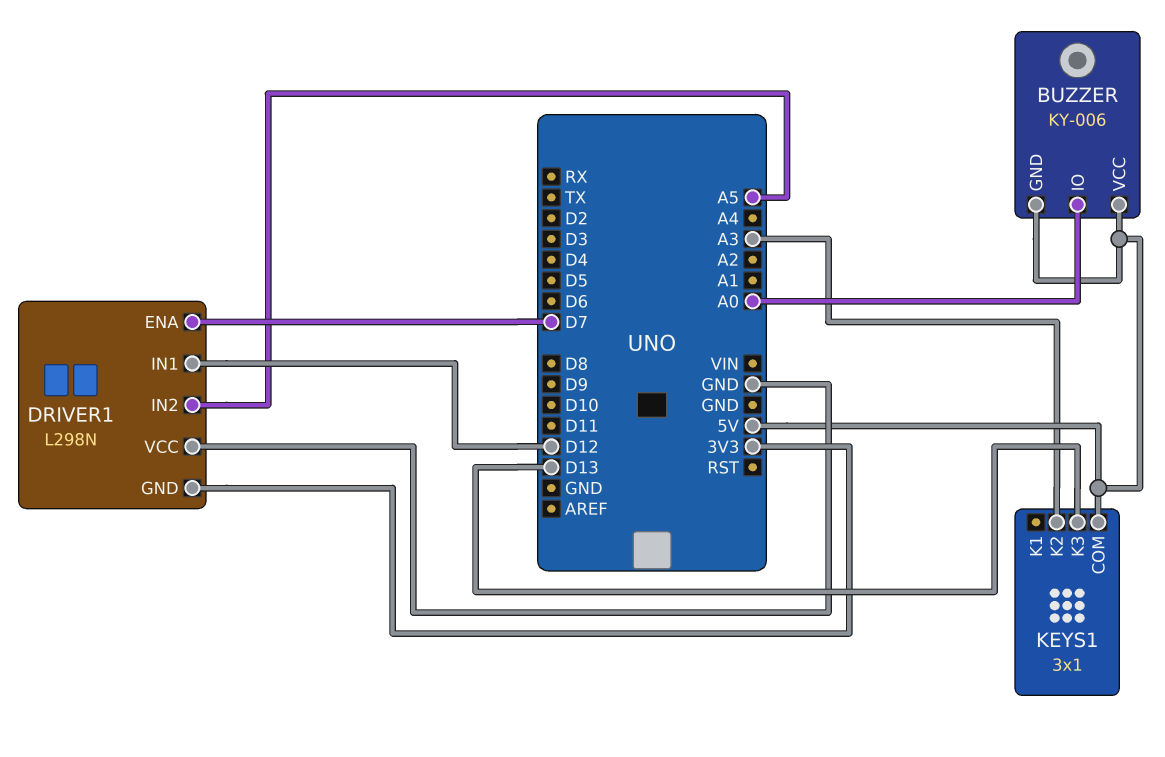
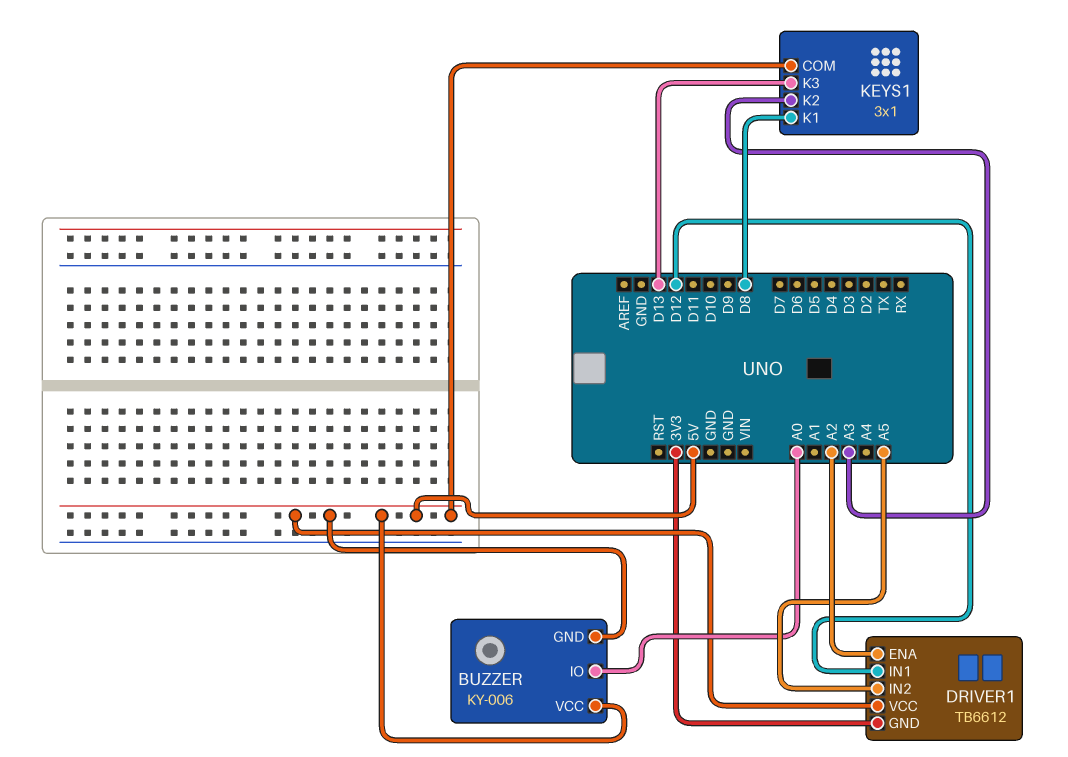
DRIVER1: L298N -> TB6612
DRIVER1 pin ENA: D7 -> A2
DRIVER1 pin VCC: GND -> 5V
KEYS1 pin K1: none -> D8

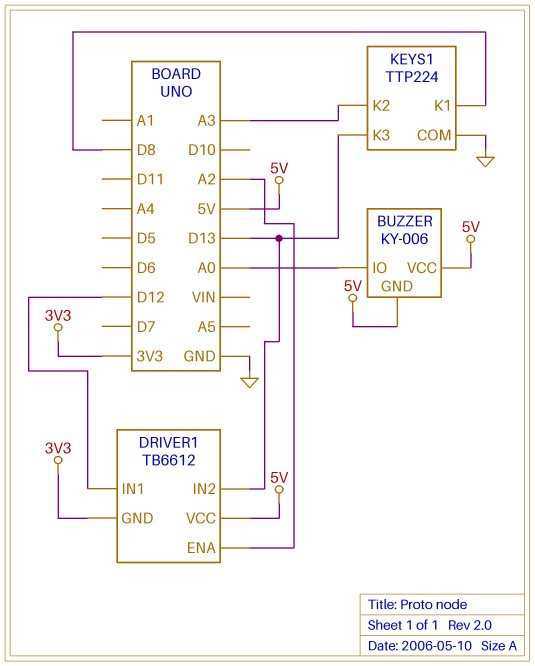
DRIVER1 pin IN2: A5 -> D13
KEYS1: 3x1 -> TTP224
KEYS1 pin COM: 5V -> GND

